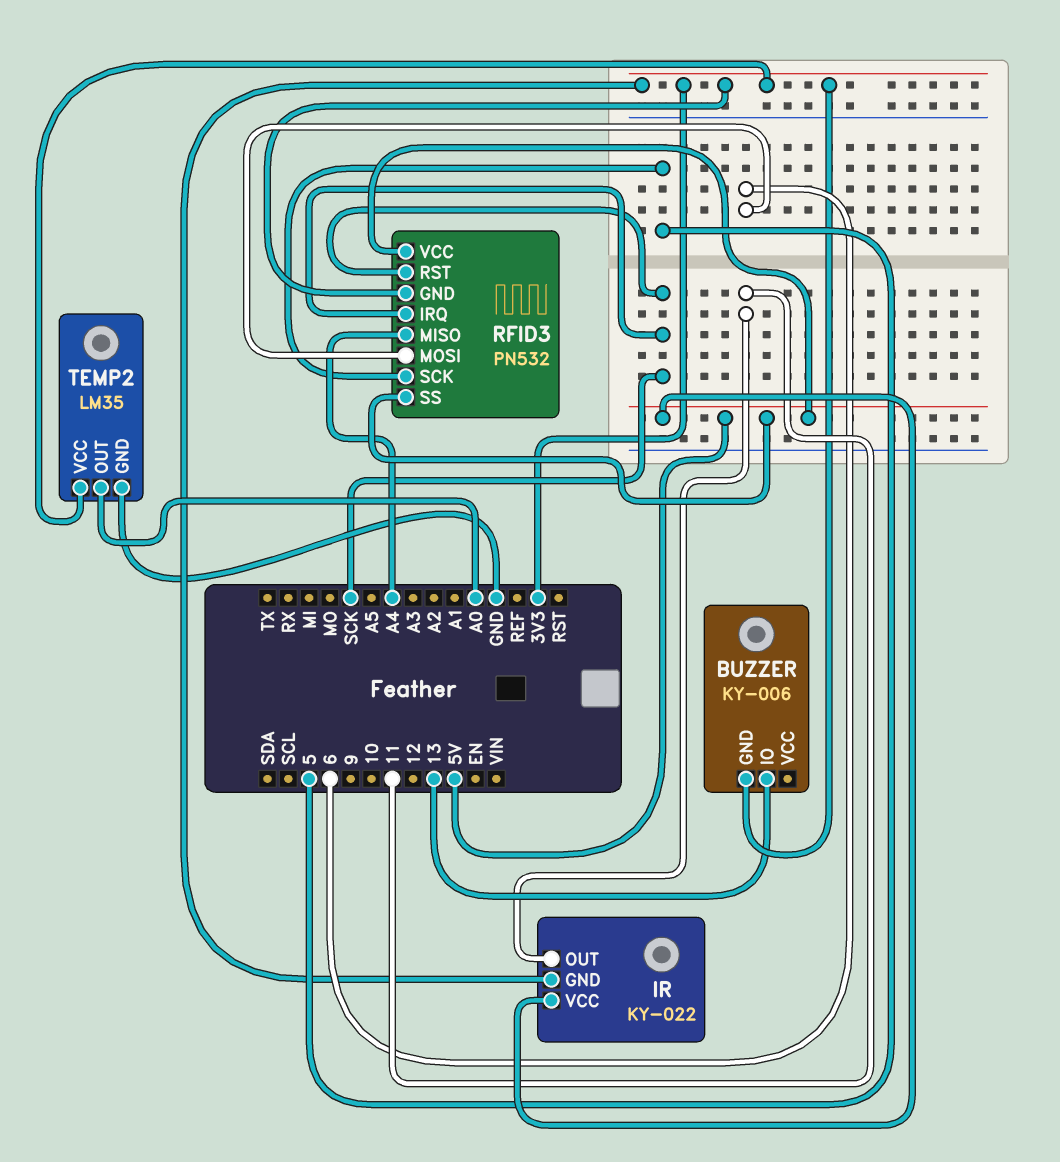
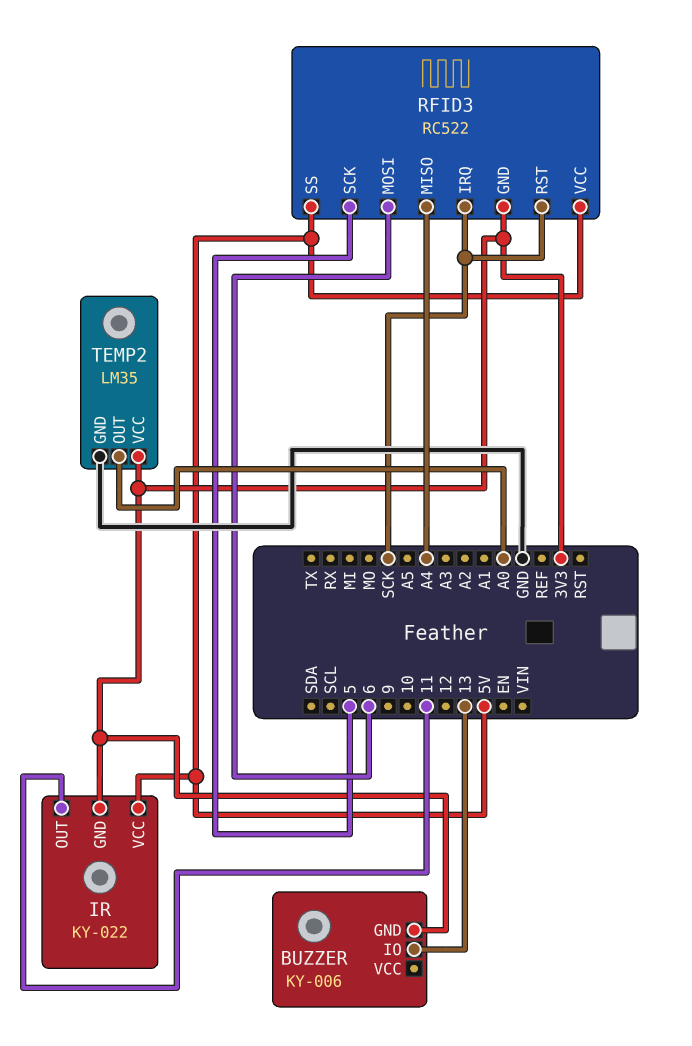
RFID3: PN532 -> RC522

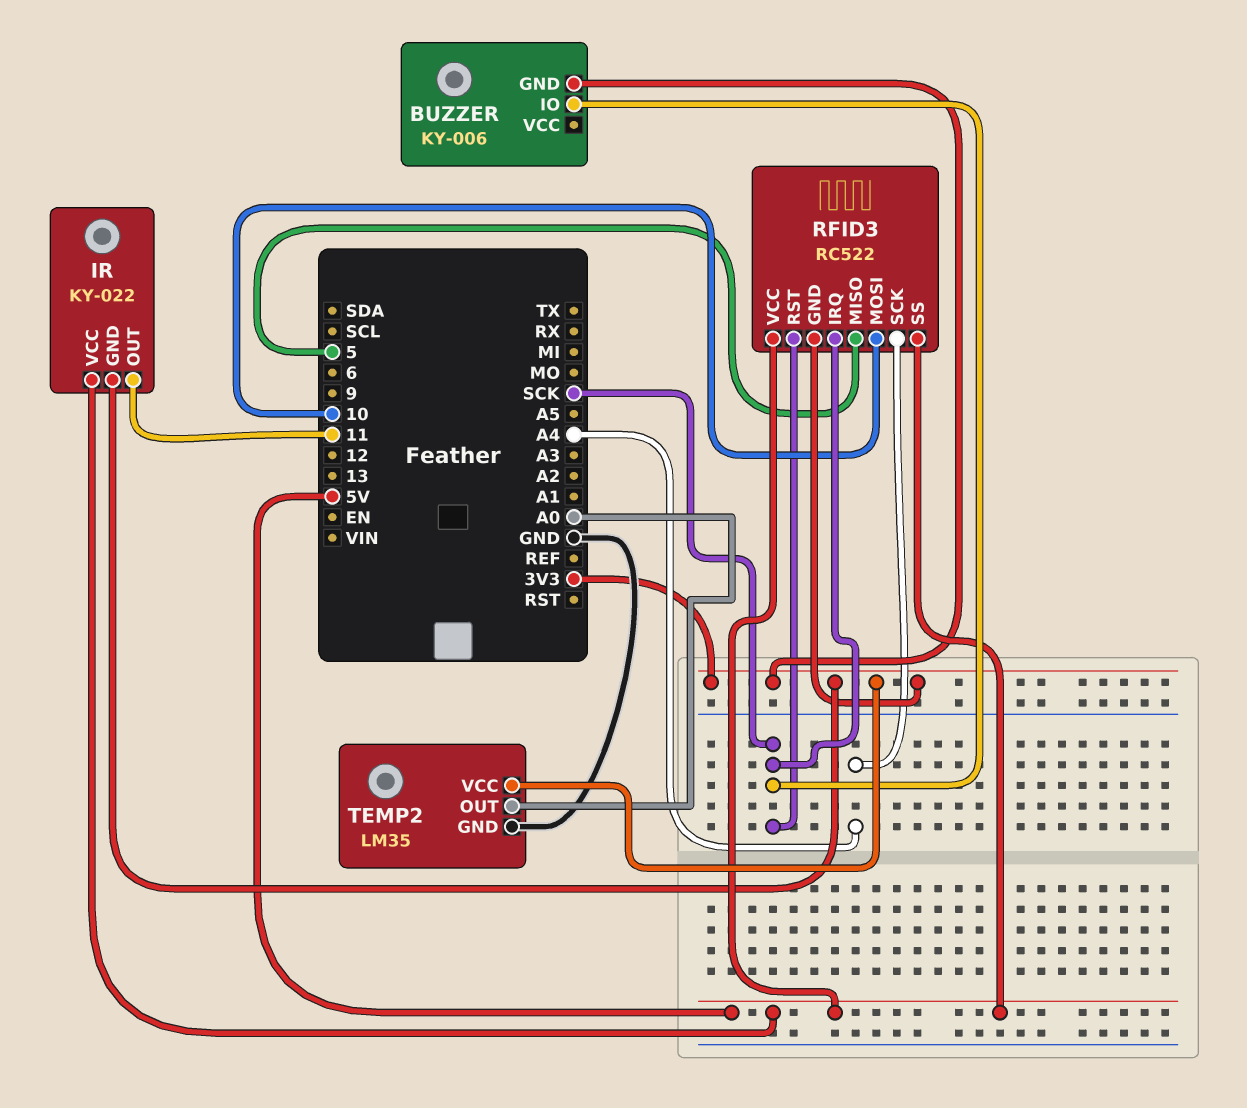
BUZZER pin IO: 13 -> SCK
RFID3 pin MISO: A4 -> 5
RFID3 pin MOSI: 6 -> 10
RFID3 pin SCK: 5 -> A4

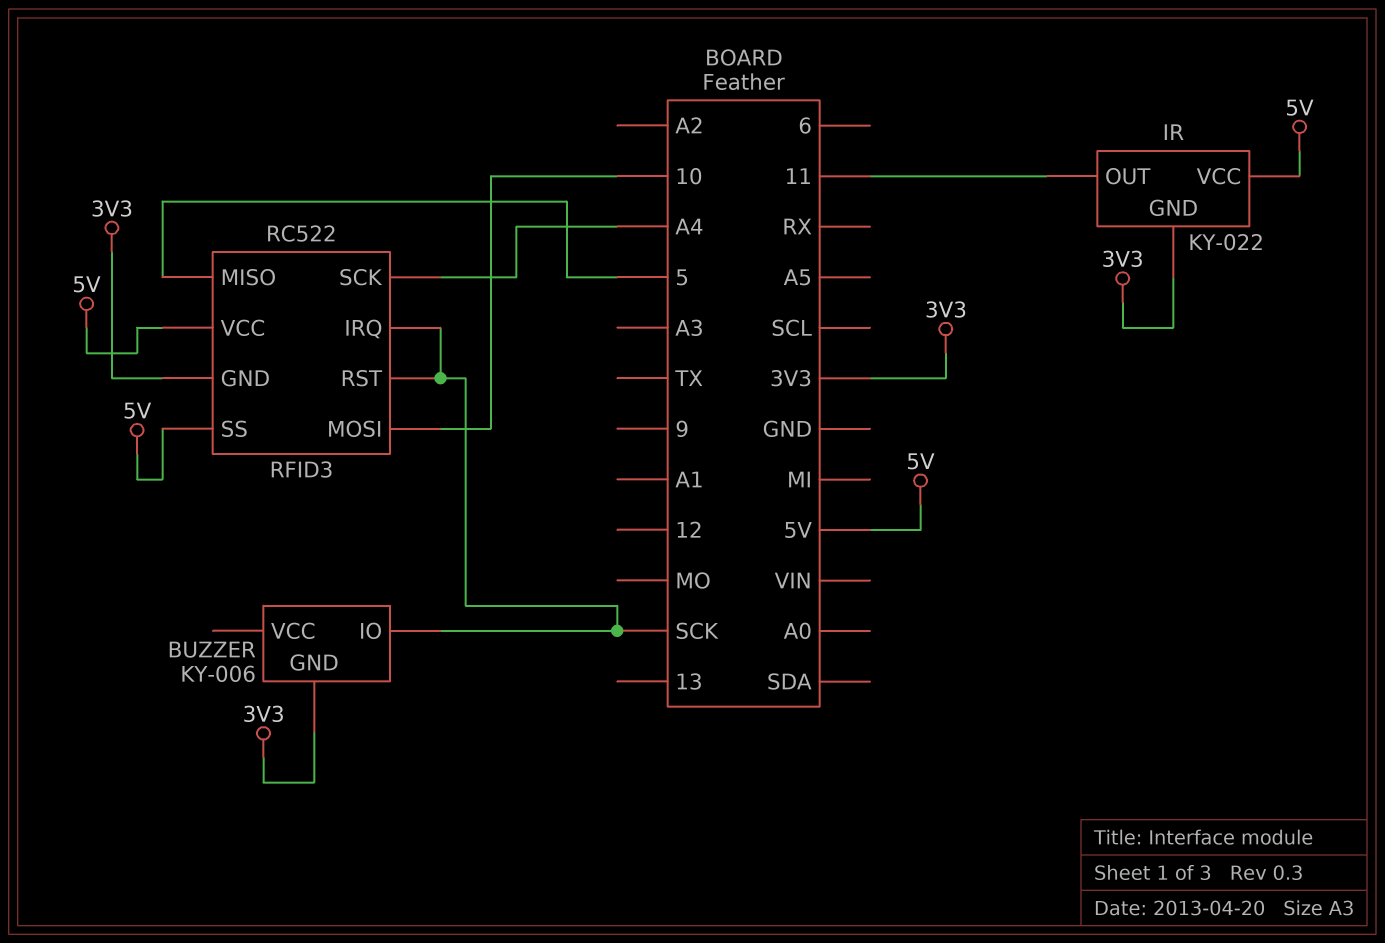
TEMP2: LM35 -> none
TEMP2 pin GND: GND -> none
TEMP2 pin OUT: A0 -> none
TEMP2 pin VCC: 3V3 -> none

